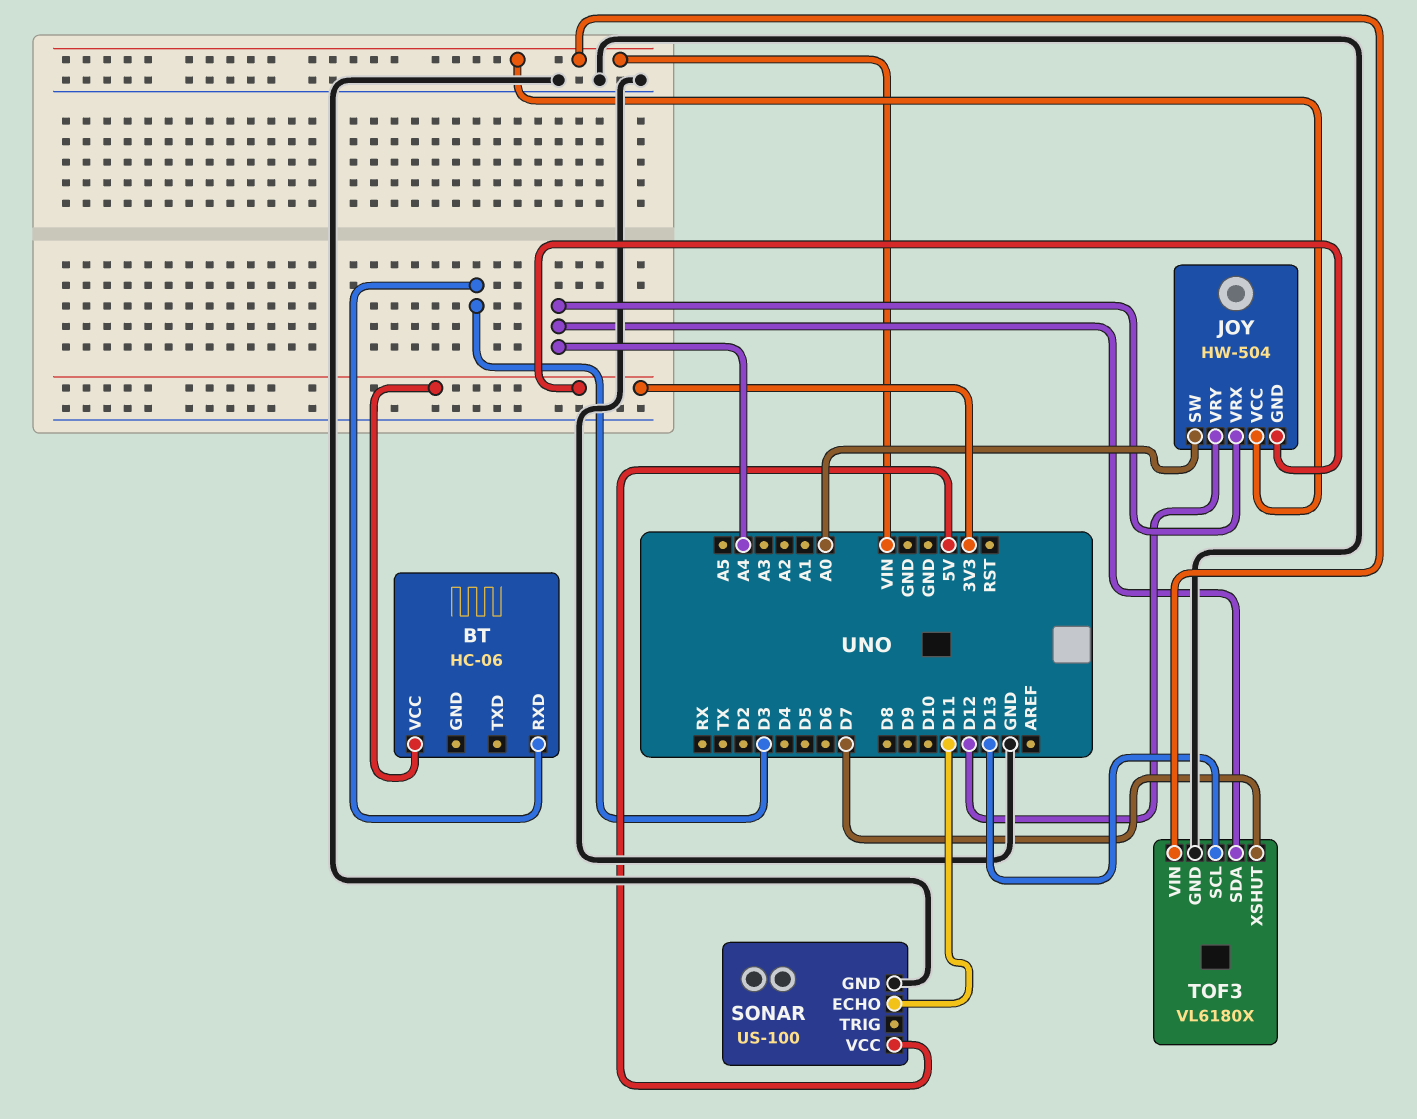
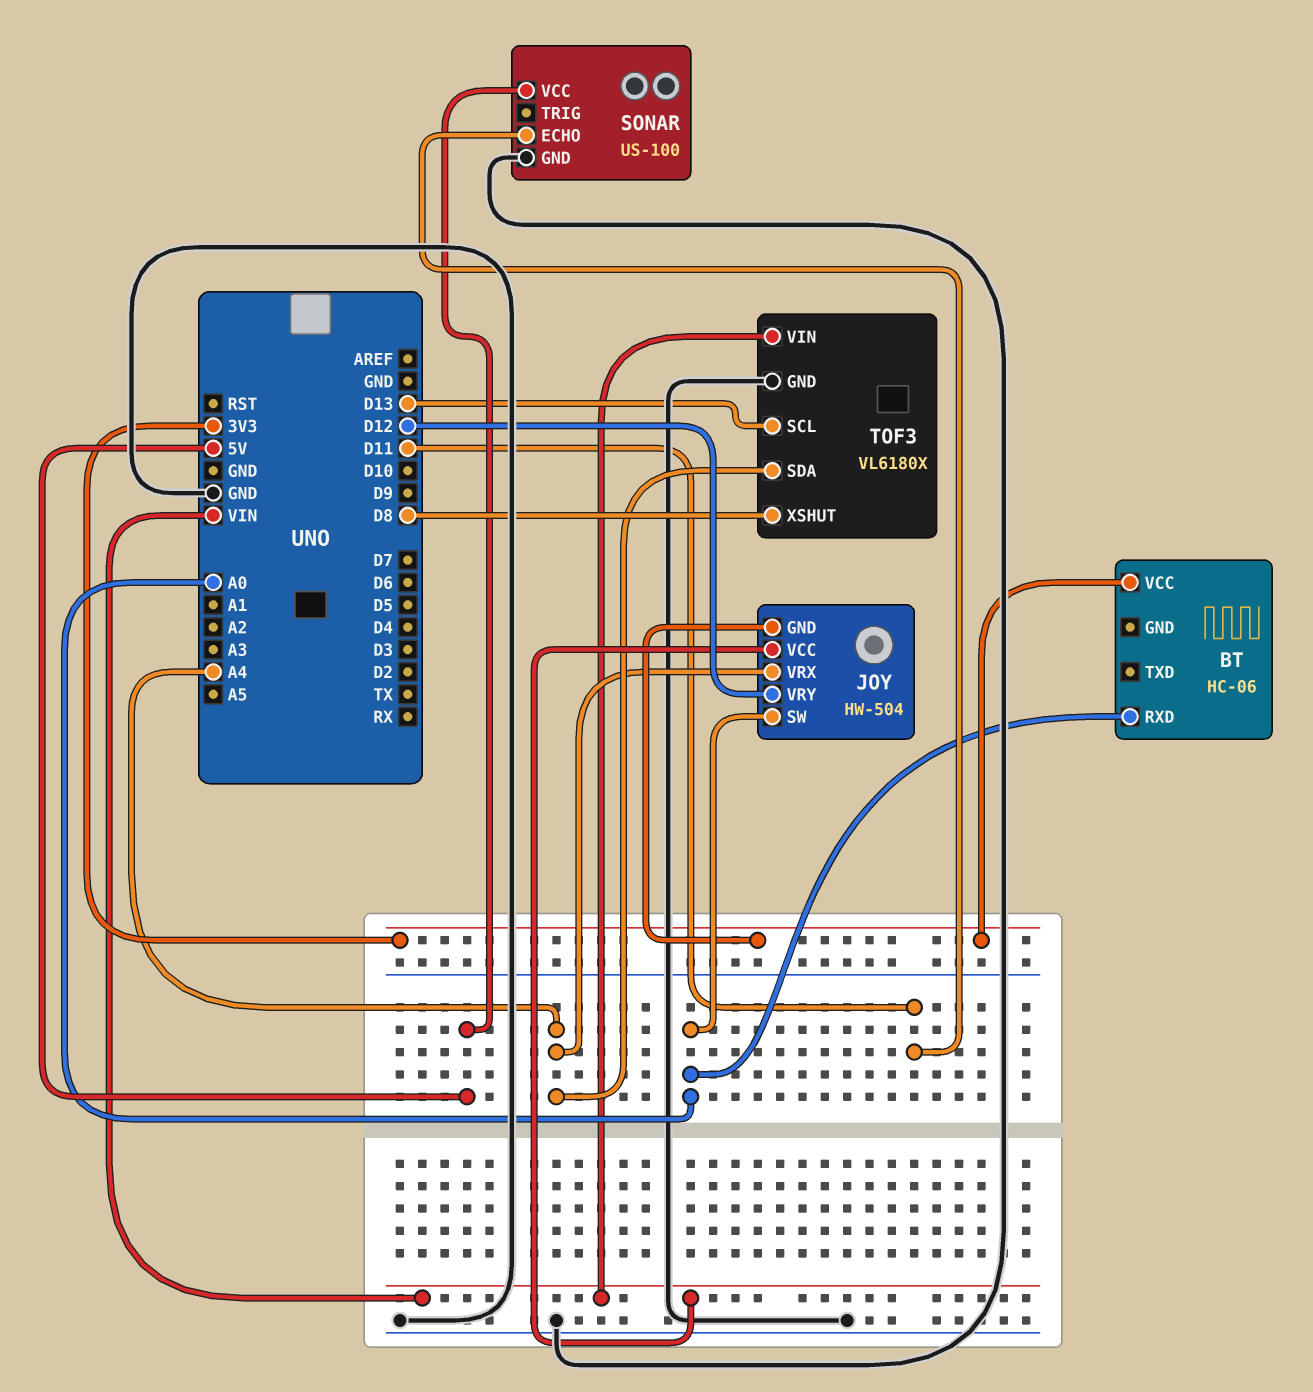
BT pin RXD: D3 -> A0
TOF3 pin XSHUT: D7 -> D8

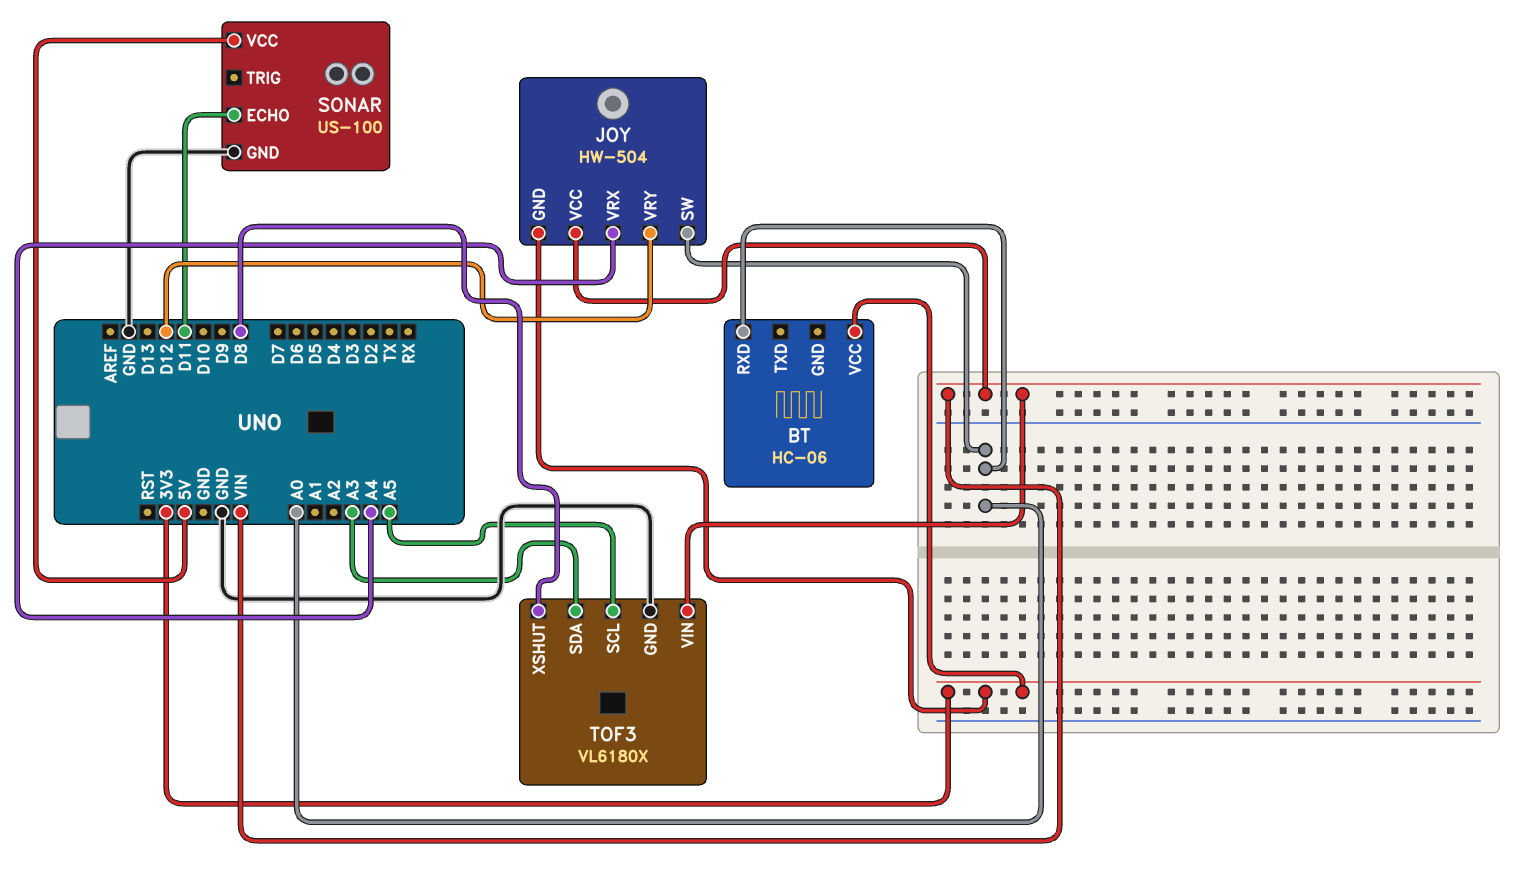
TOF3 pin SCL: D13 -> A5
TOF3 pin SDA: A4 -> A3

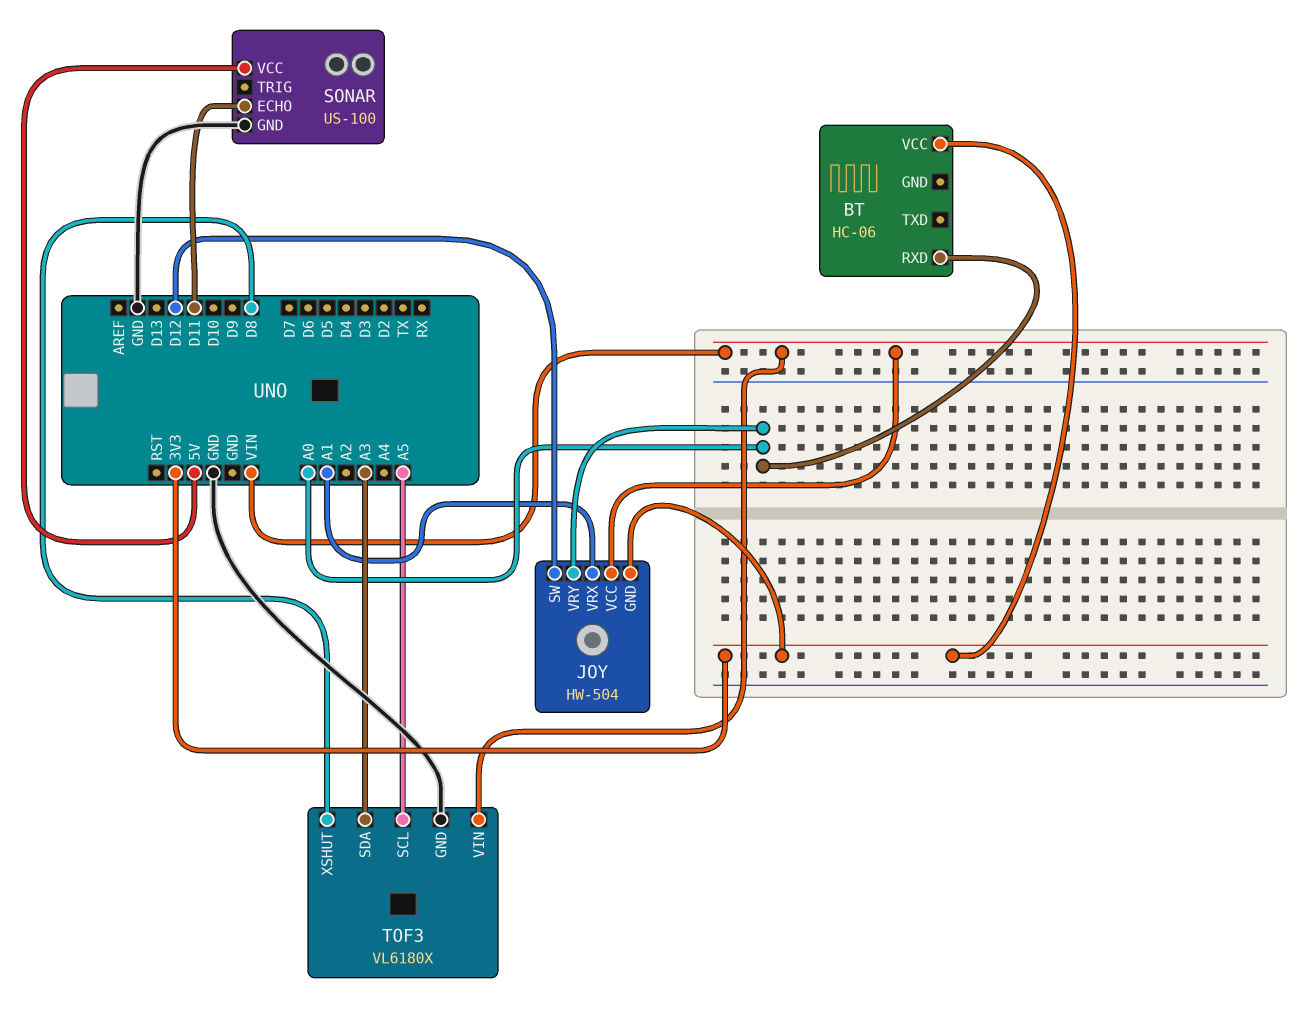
JOY pin SW: A0 -> D12
JOY pin VRX: A4 -> A1
JOY pin VRY: D12 -> A0

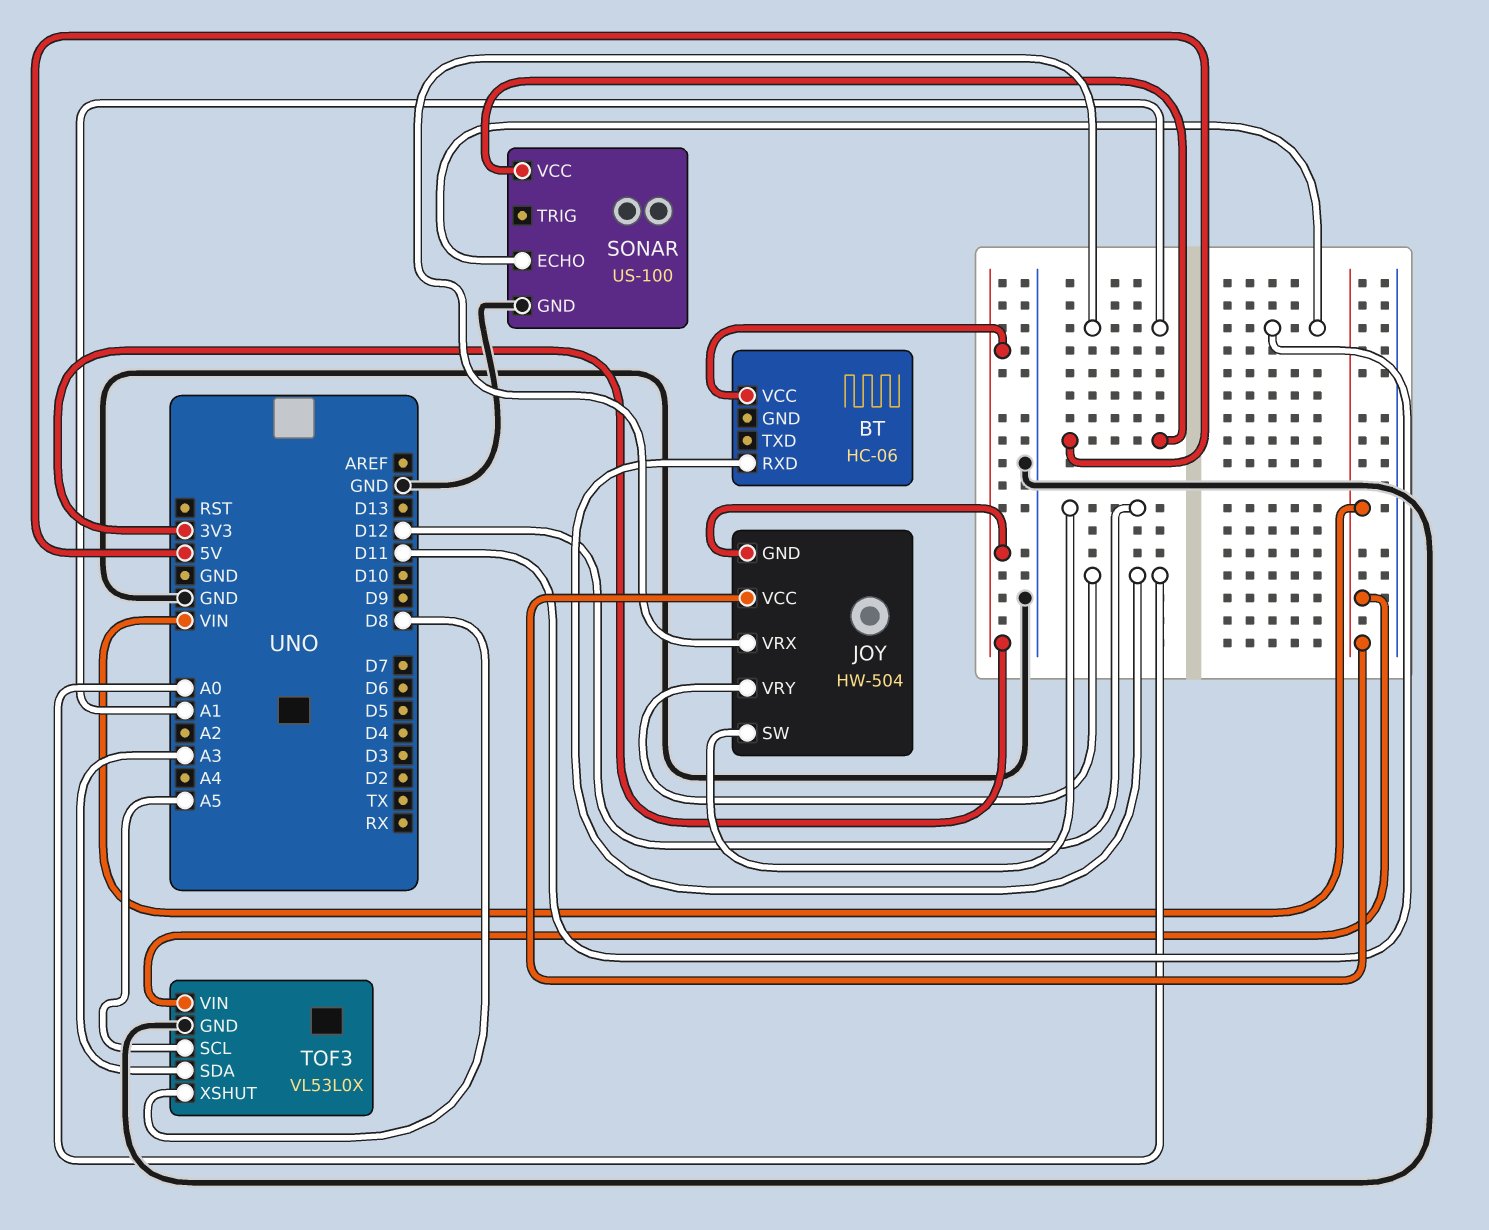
TOF3: VL6180X -> VL53L0X

